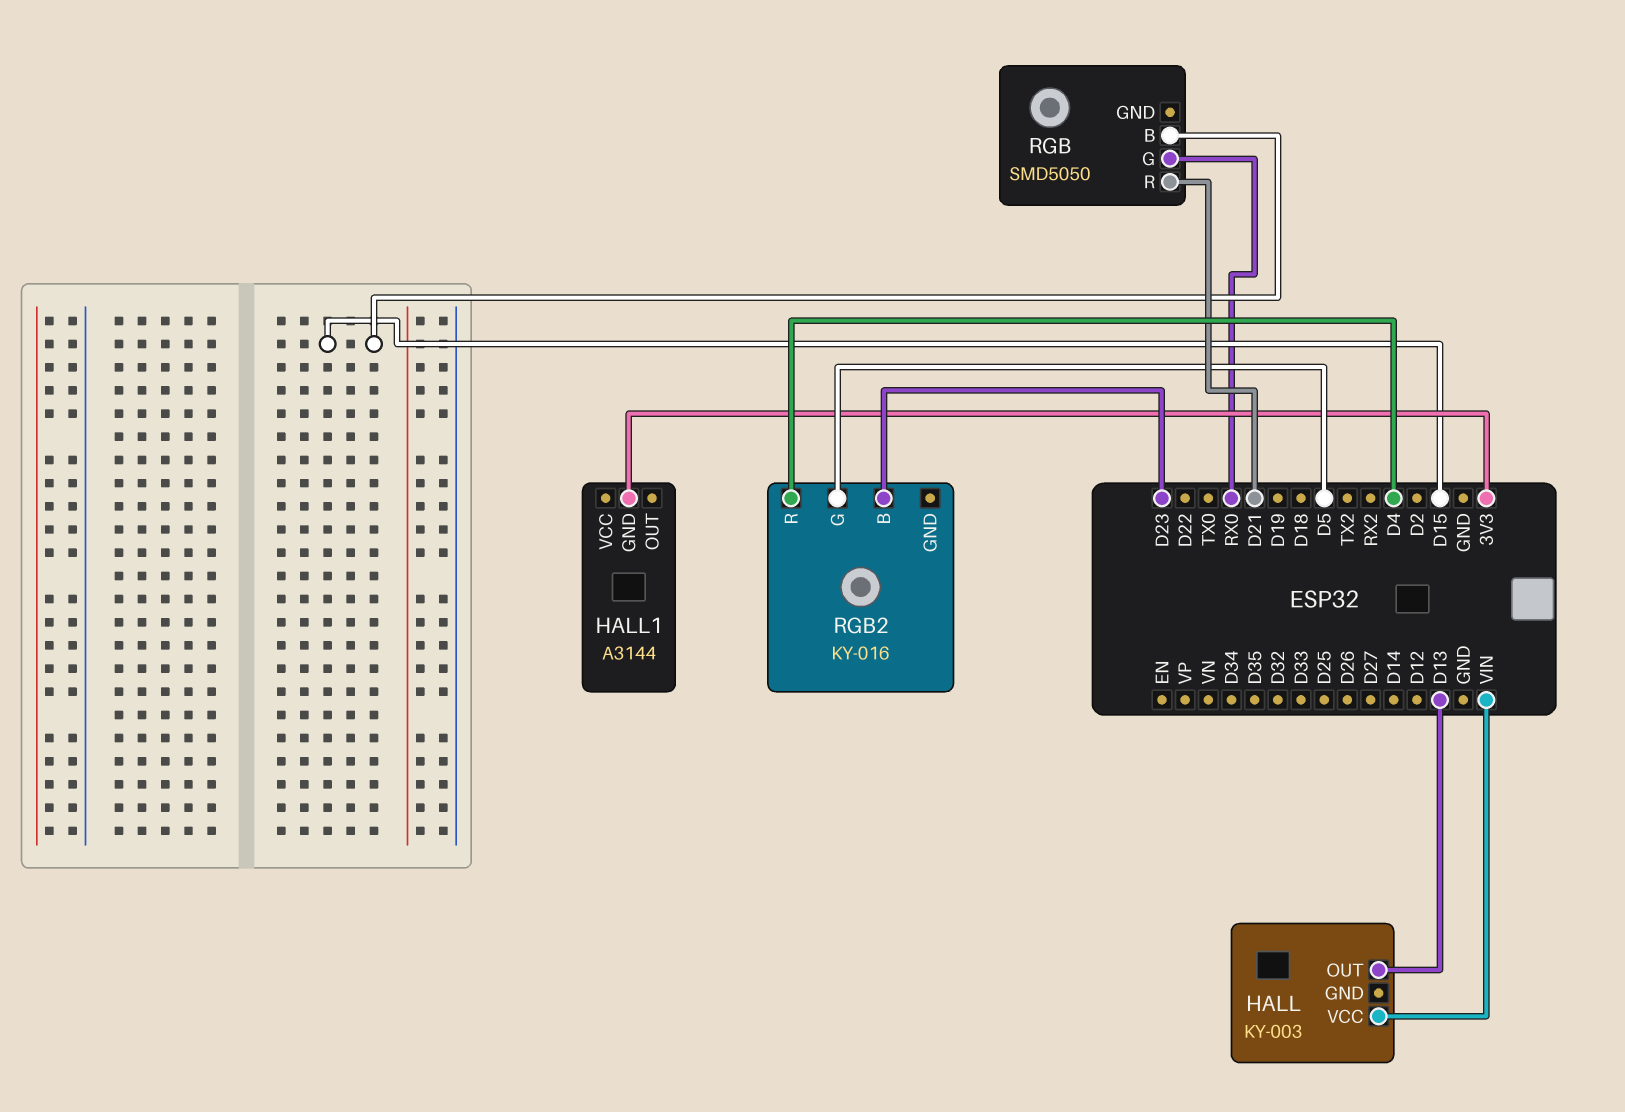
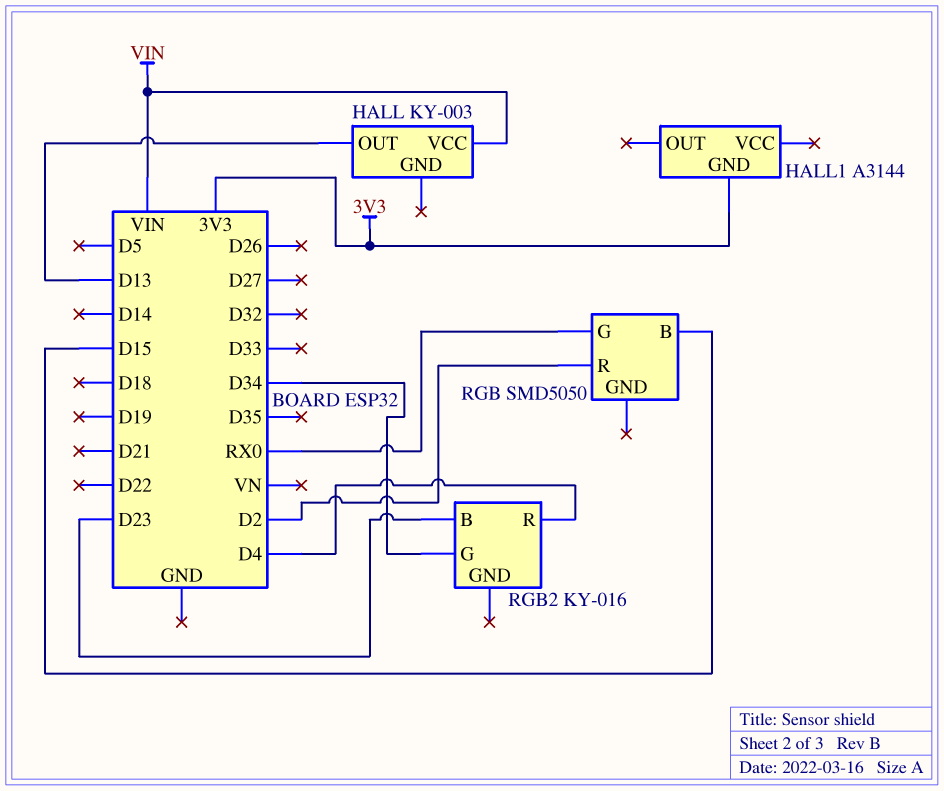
RGB pin R: D21 -> D2
RGB2 pin G: D5 -> D34

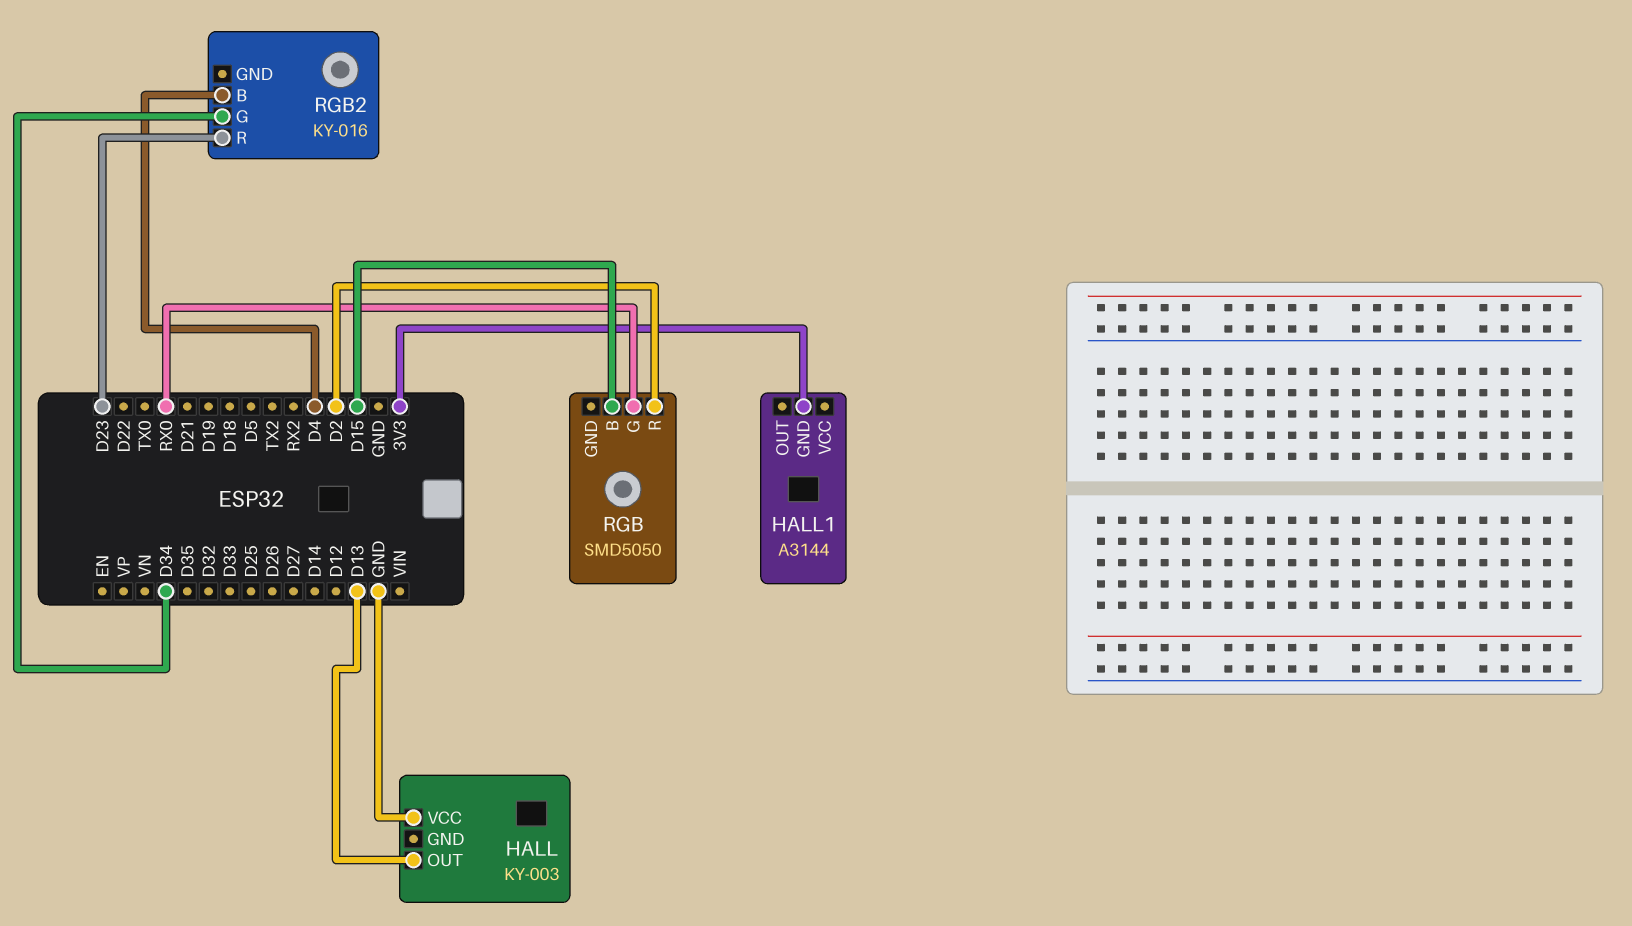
HALL pin VCC: VIN -> GND
RGB2 pin B: D23 -> D4
RGB2 pin R: D4 -> D23

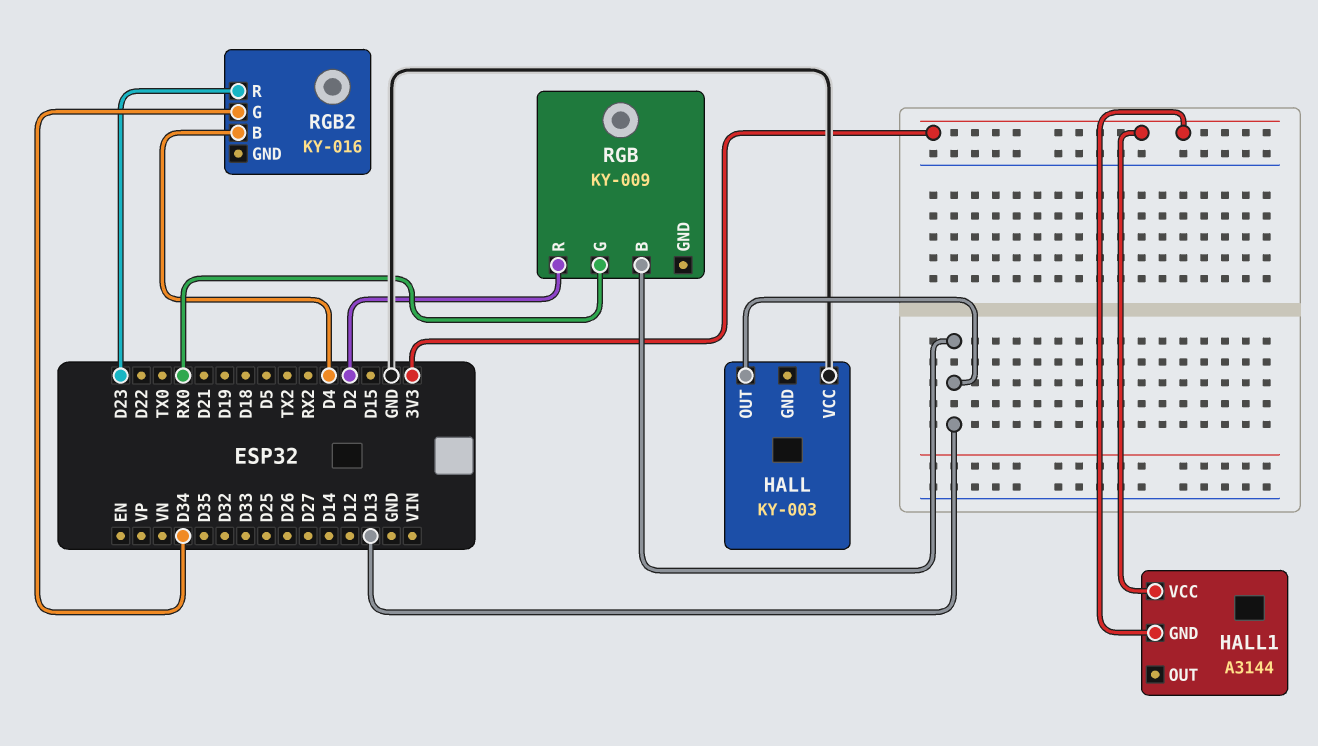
HALL1 pin VCC: none -> 3V3
RGB: SMD5050 -> KY-009
RGB pin B: D15 -> D13

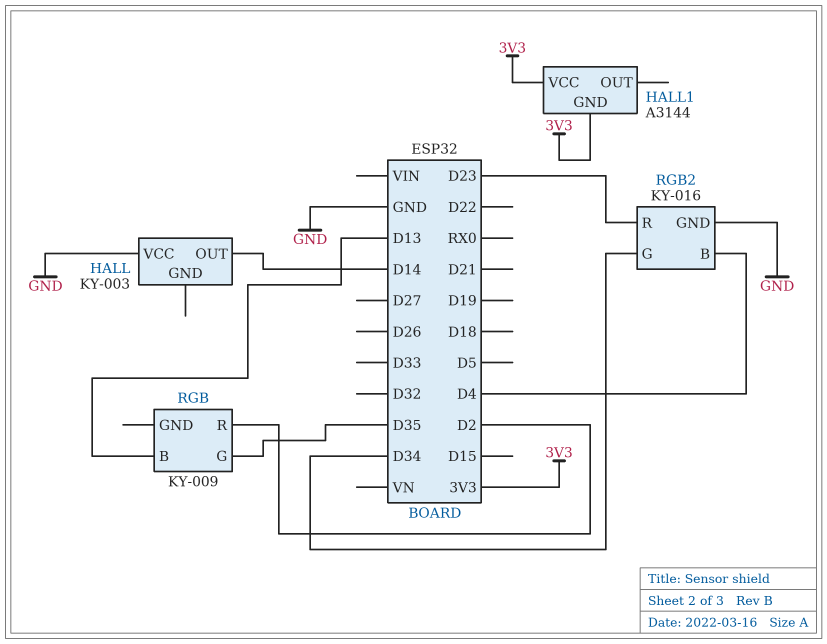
HALL pin OUT: D13 -> D14
RGB pin G: RX0 -> D35
RGB2 pin GND: none -> GND

